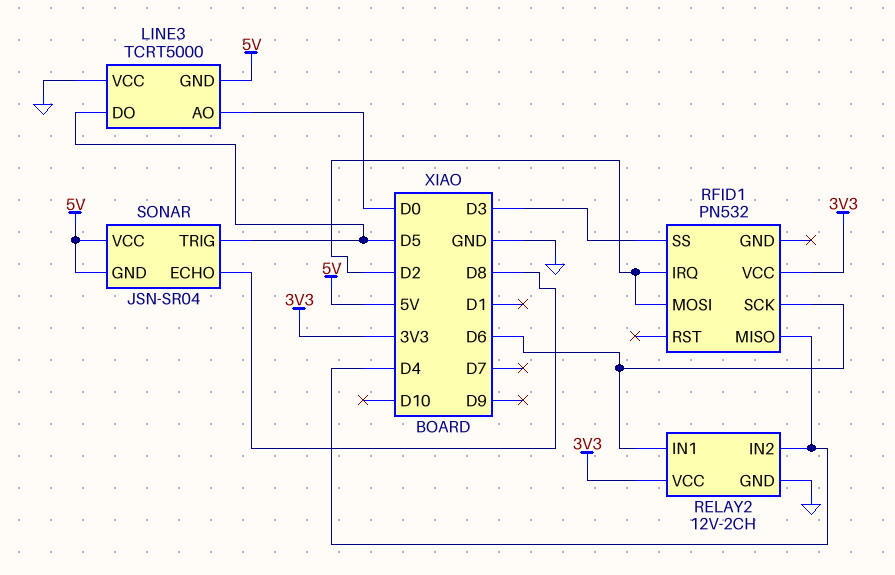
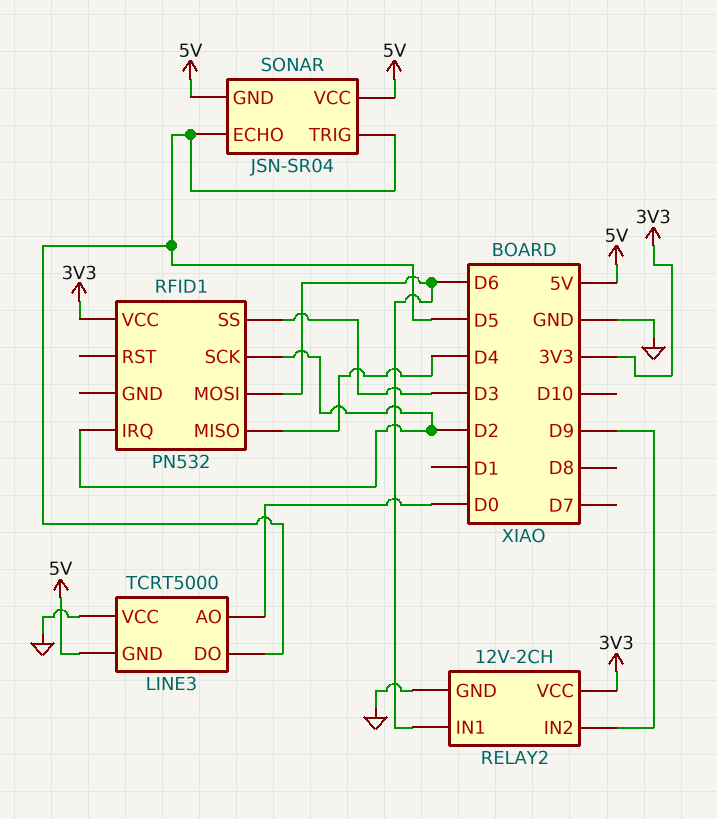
RELAY2 pin IN2: D4 -> D9
RFID1 pin MOSI: D2 -> D6
RFID1 pin SCK: D6 -> D2
SONAR pin ECHO: D8 -> D5

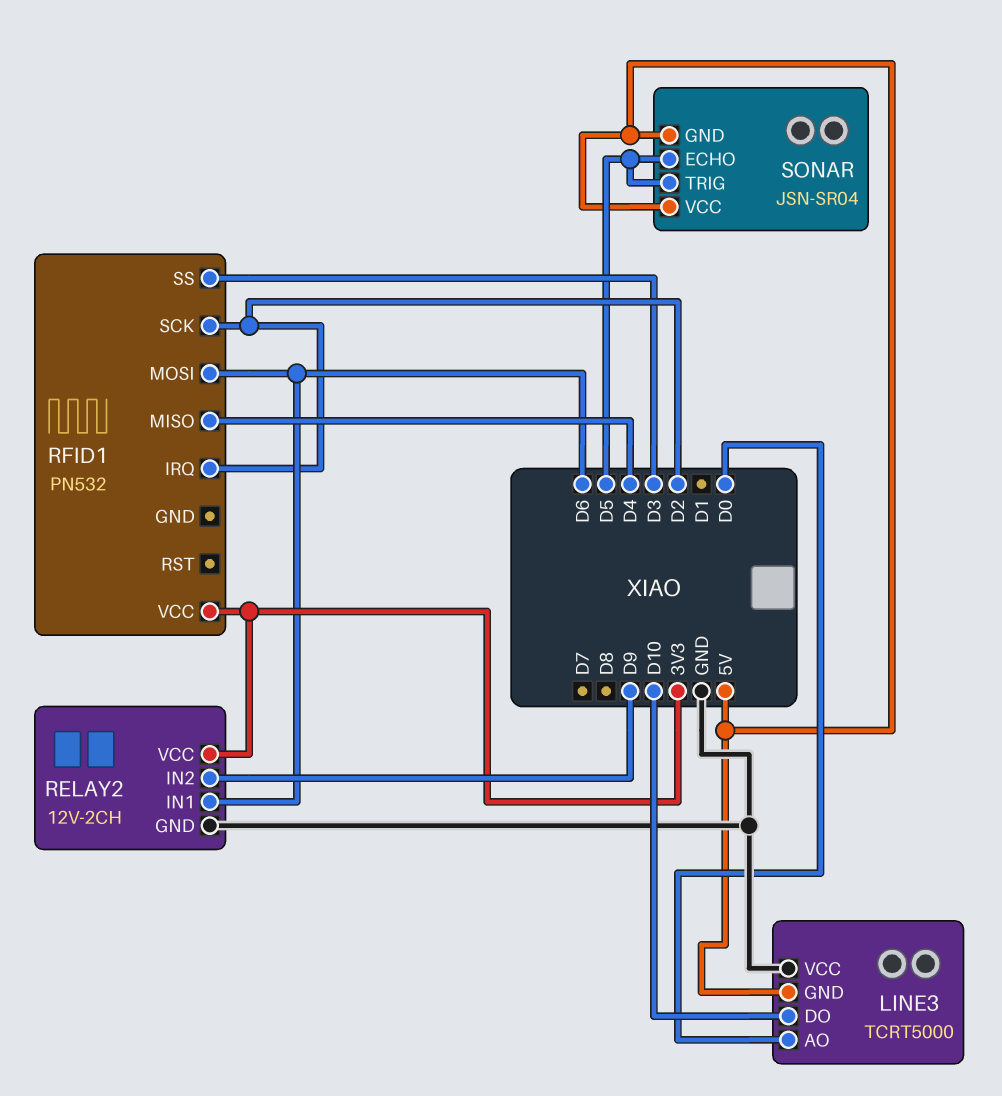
LINE3 pin DO: D5 -> D10

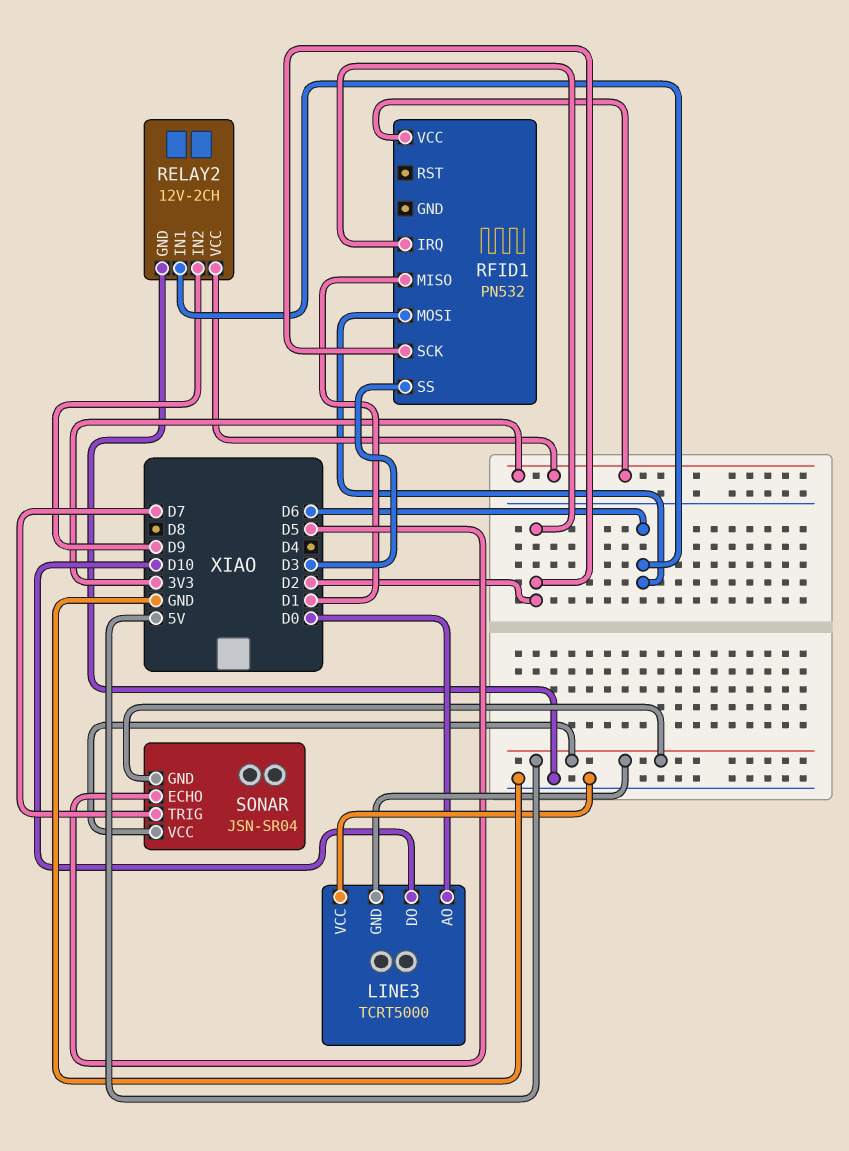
RFID1 pin MISO: D4 -> D1
SONAR pin TRIG: D5 -> D7

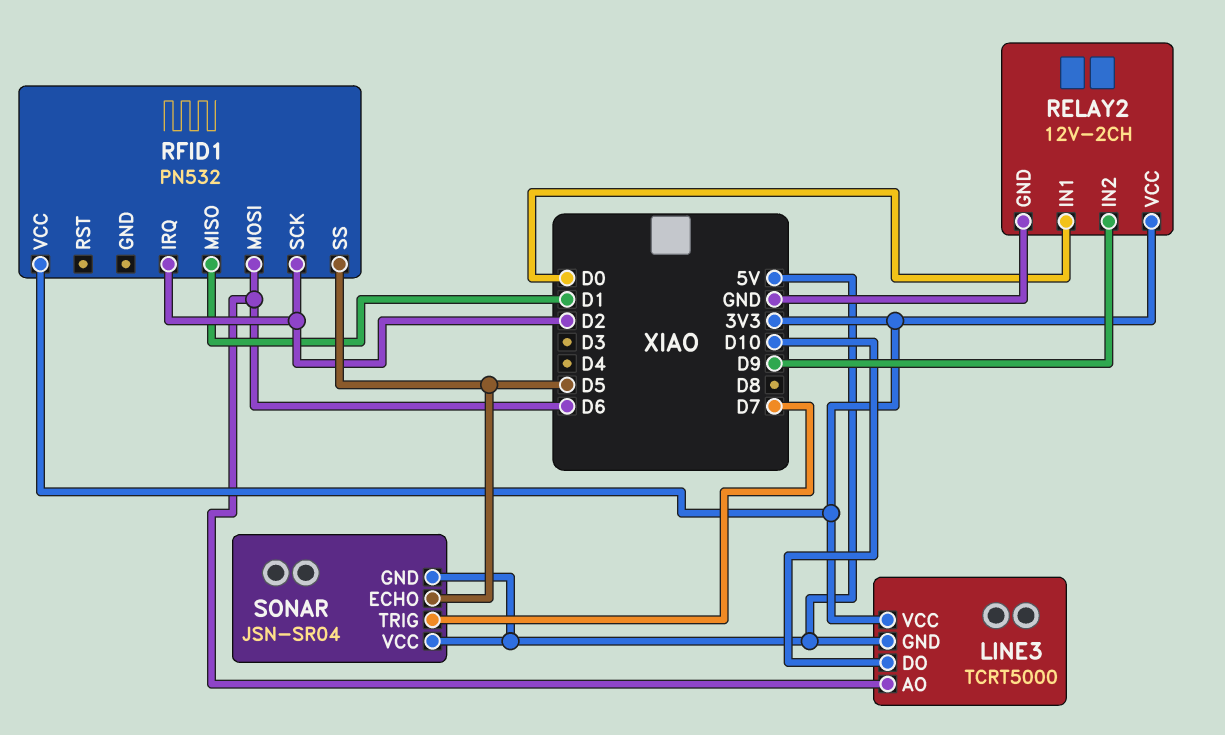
LINE3 pin AO: D0 -> D6
LINE3 pin VCC: GND -> 3V3
RELAY2 pin IN1: D6 -> D0
RFID1 pin SS: D3 -> D5

